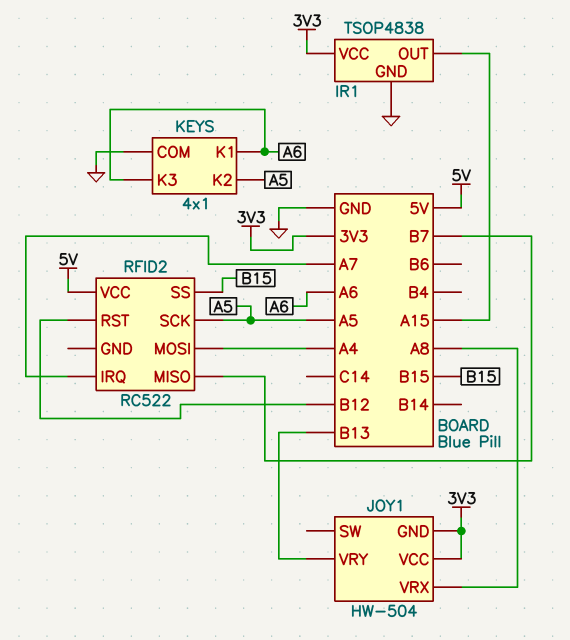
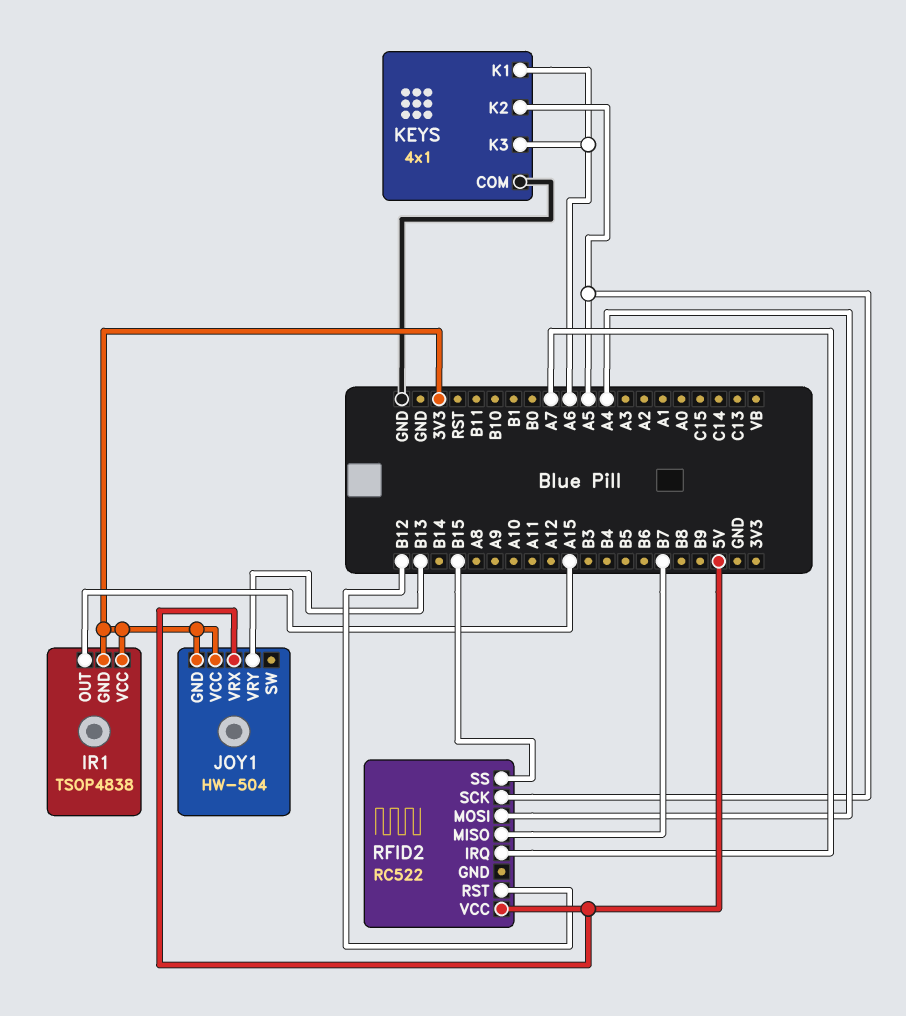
IR1 pin GND: GND -> 3V3
JOY1 pin VRX: A8 -> 5V

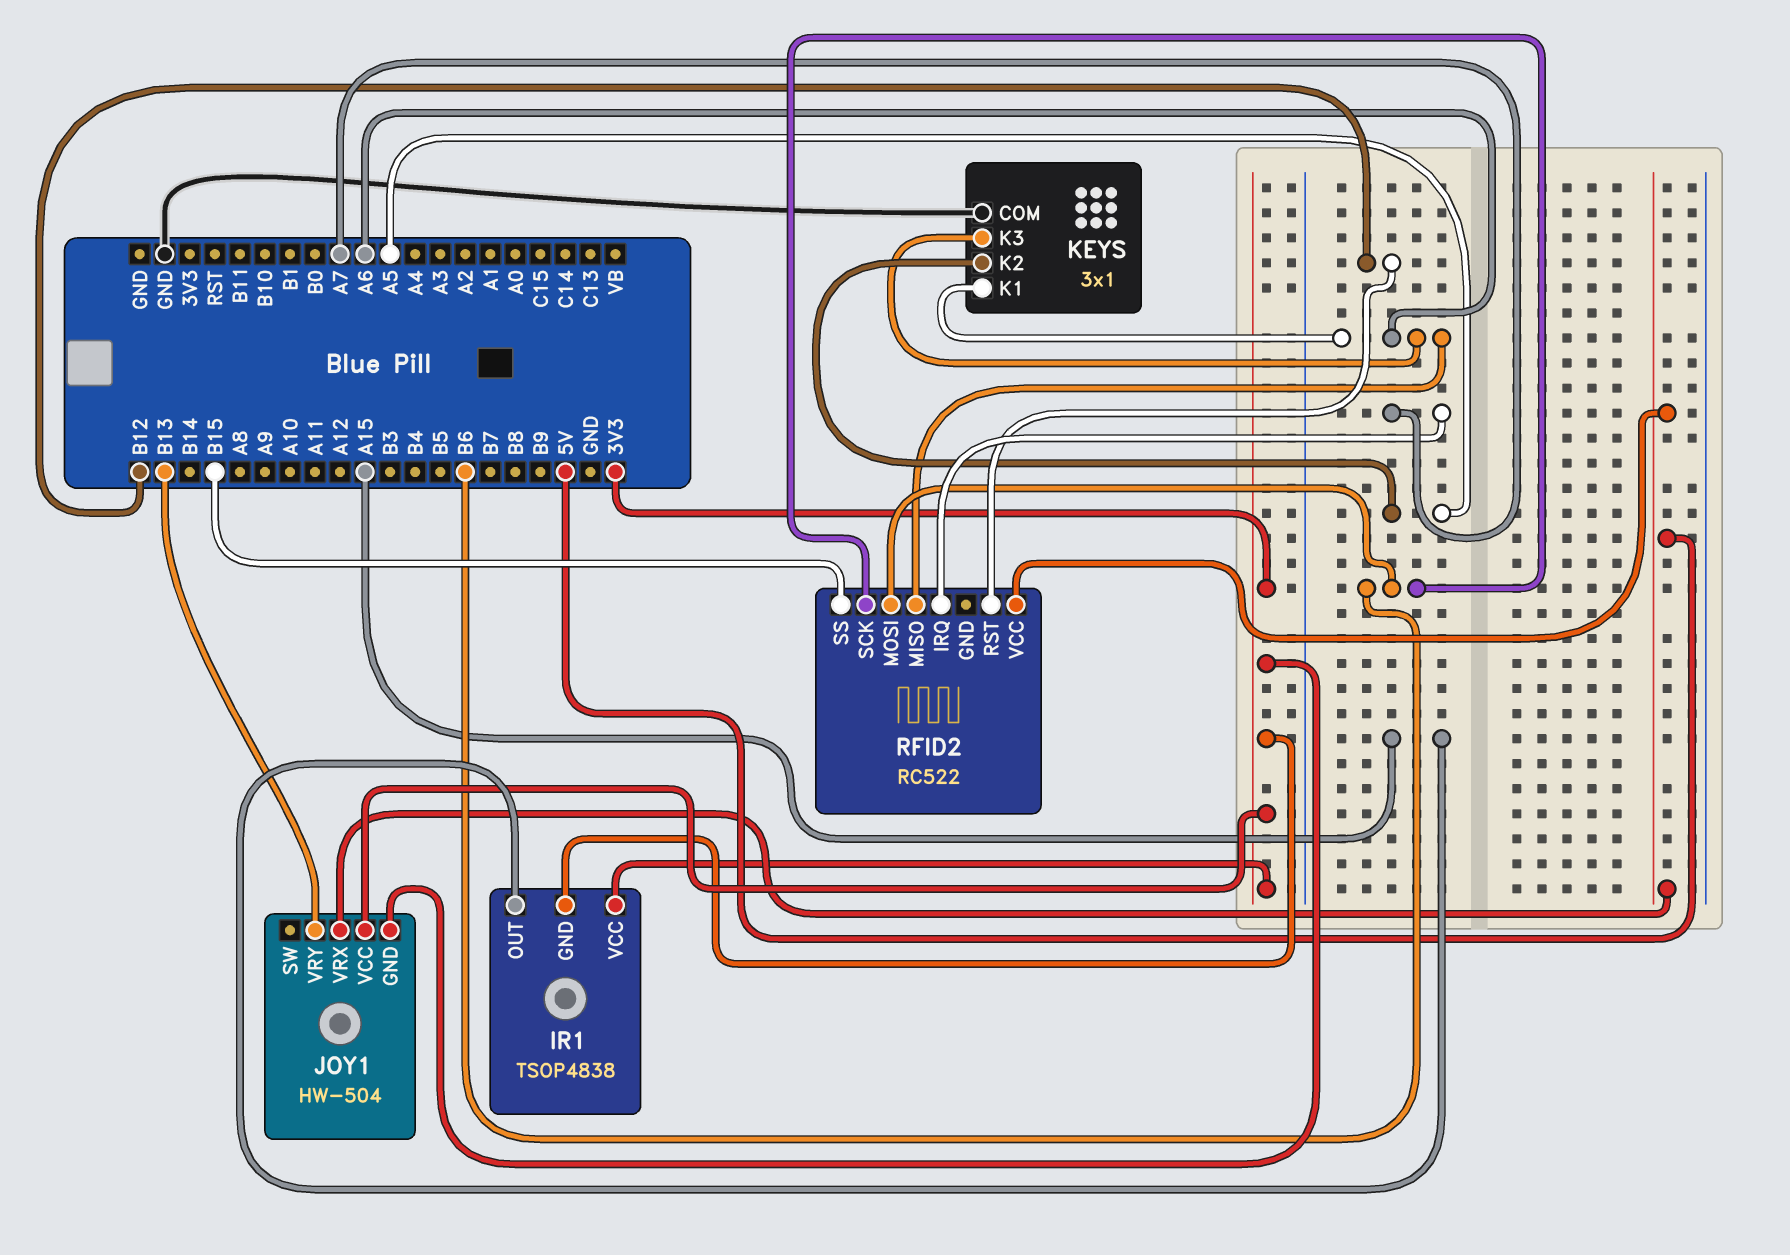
KEYS: 4x1 -> 3x1
RFID2 pin MISO: B7 -> A6
RFID2 pin MOSI: A4 -> B6
RFID2 pin SCK: A5 -> B6

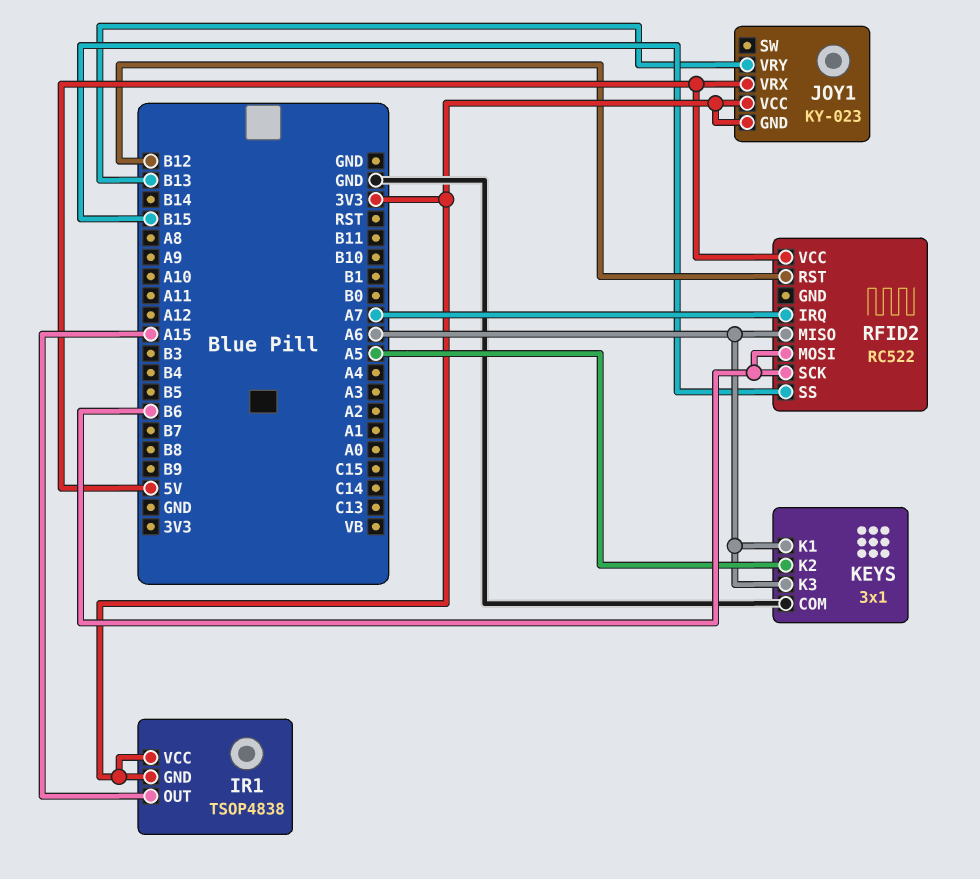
JOY1: HW-504 -> KY-023

